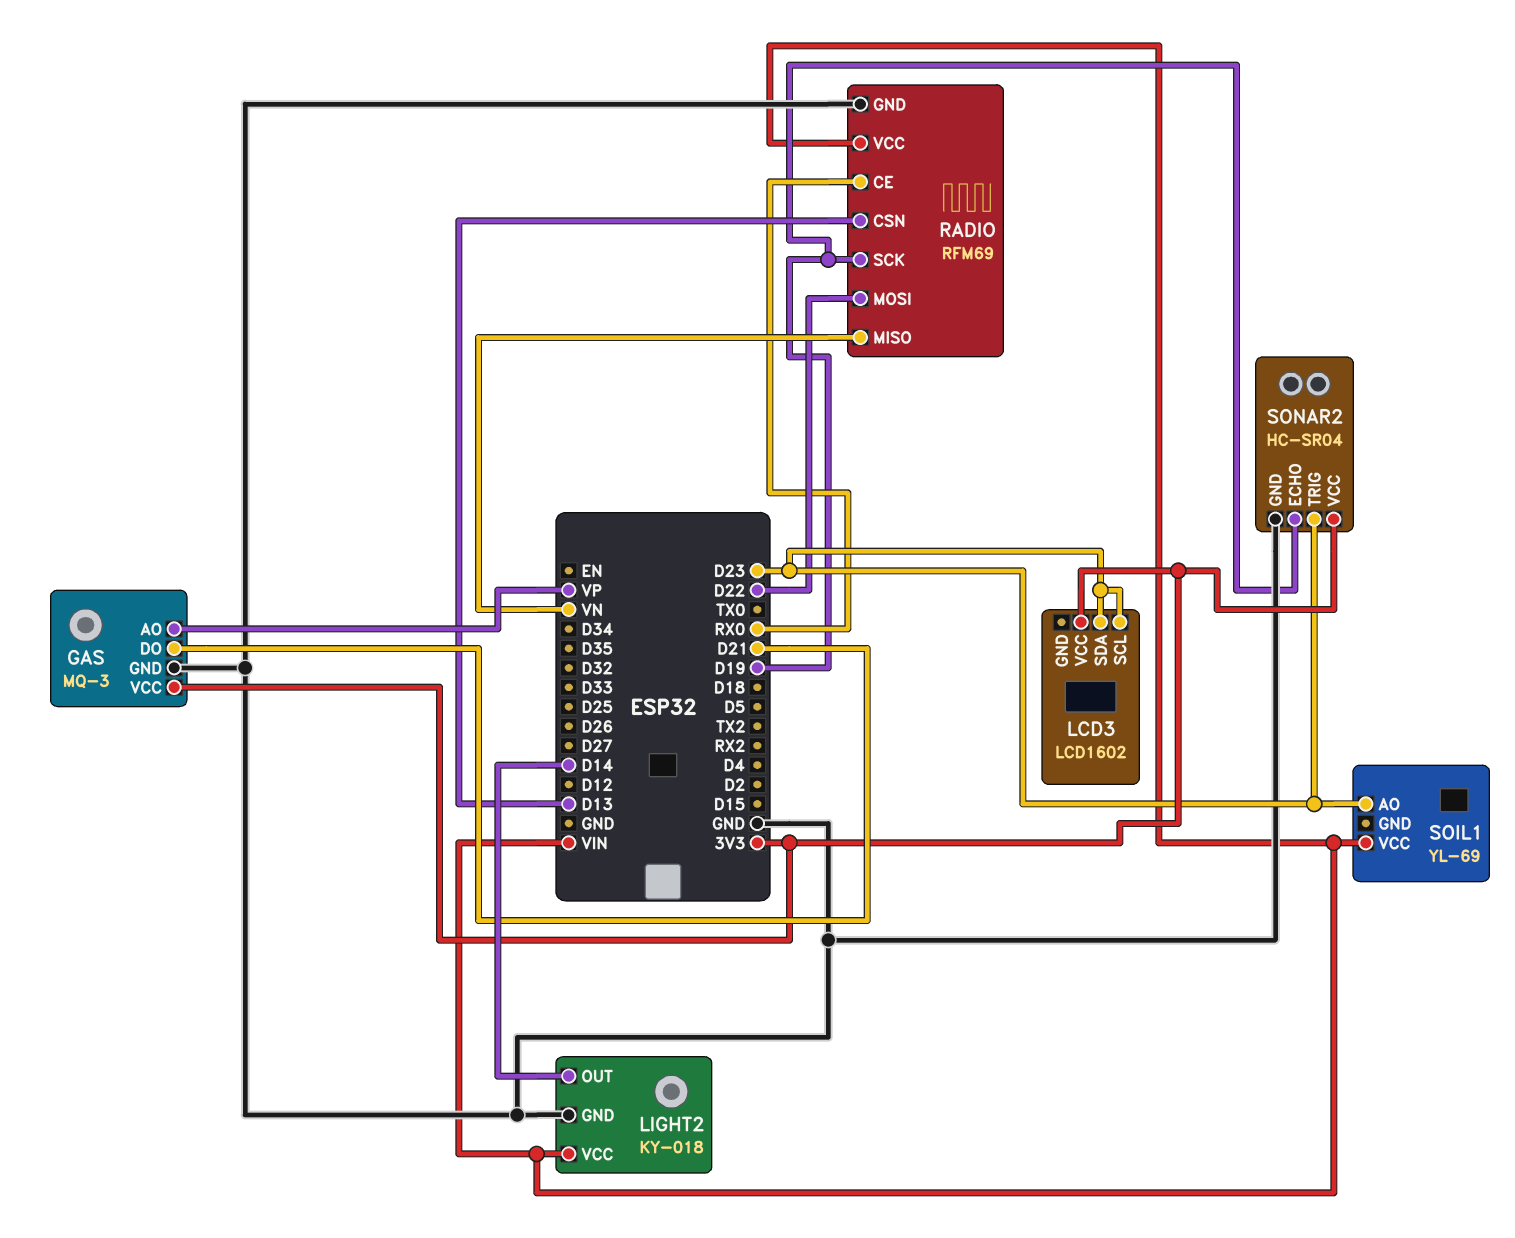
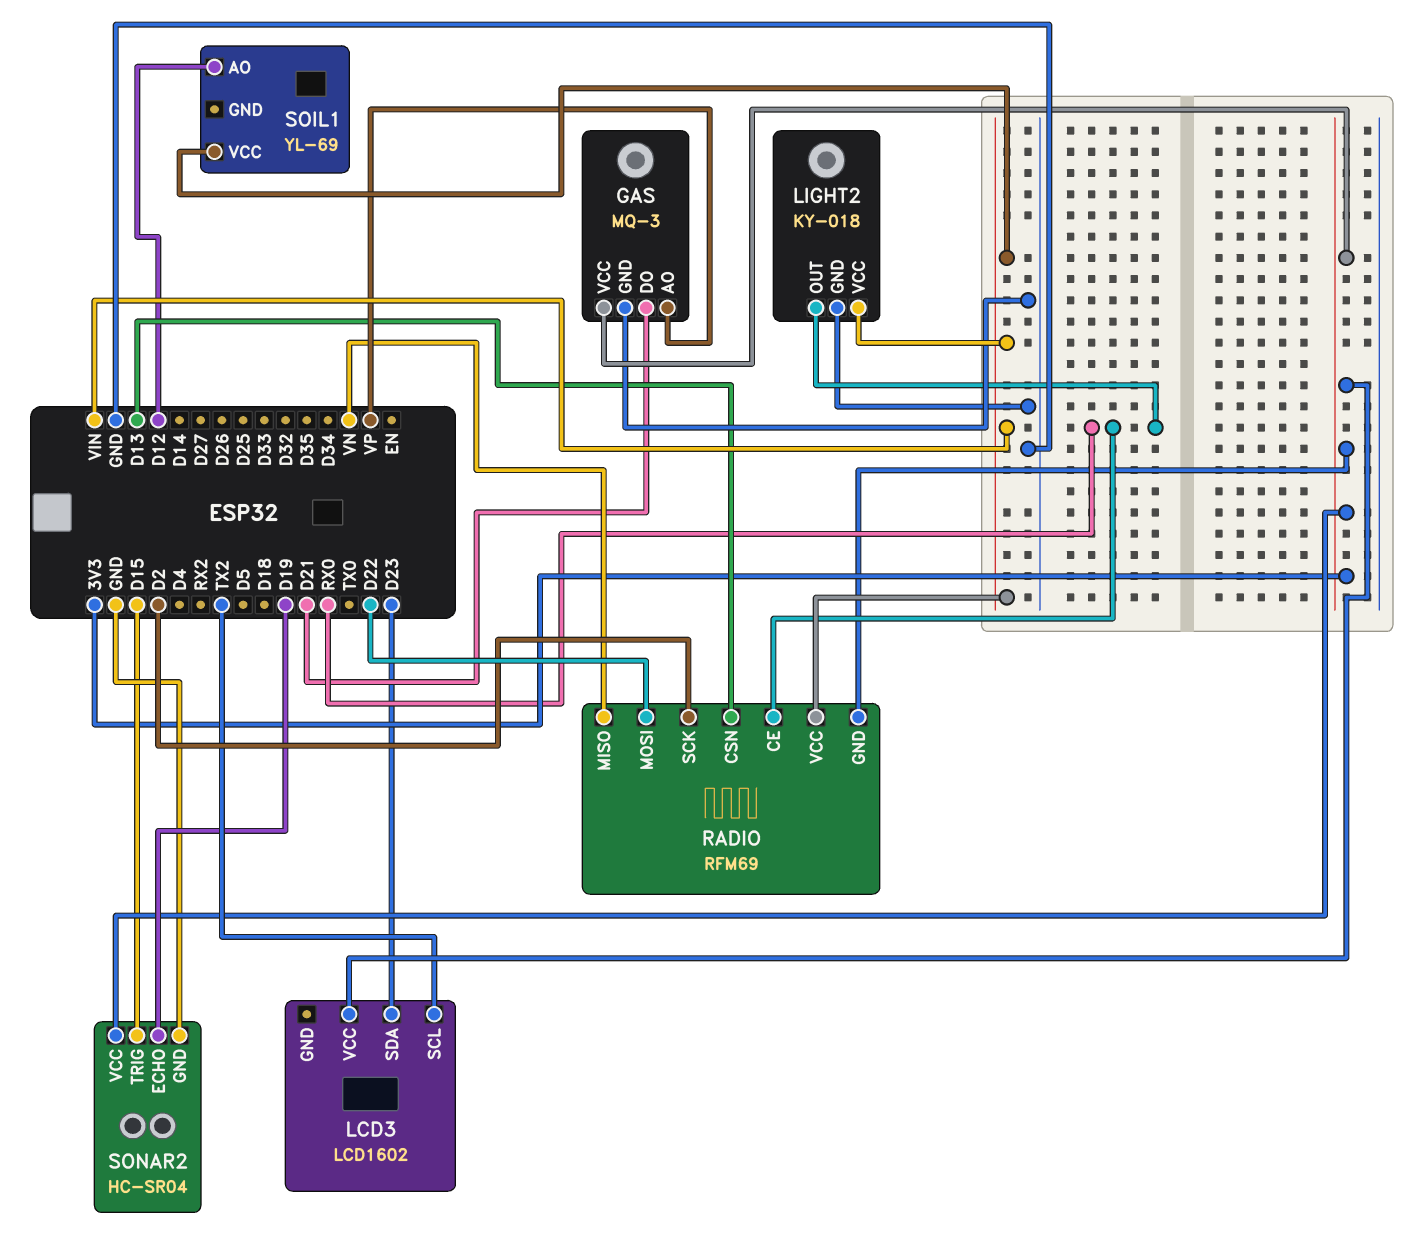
LCD3 pin SCL: D23 -> TX2
LIGHT2 pin OUT: D14 -> RX0
RADIO pin GND: GND -> 3V3
RADIO pin SCK: D19 -> D2
SOIL1 pin AO: D23 -> D12
SONAR2 pin TRIG: D23 -> D15

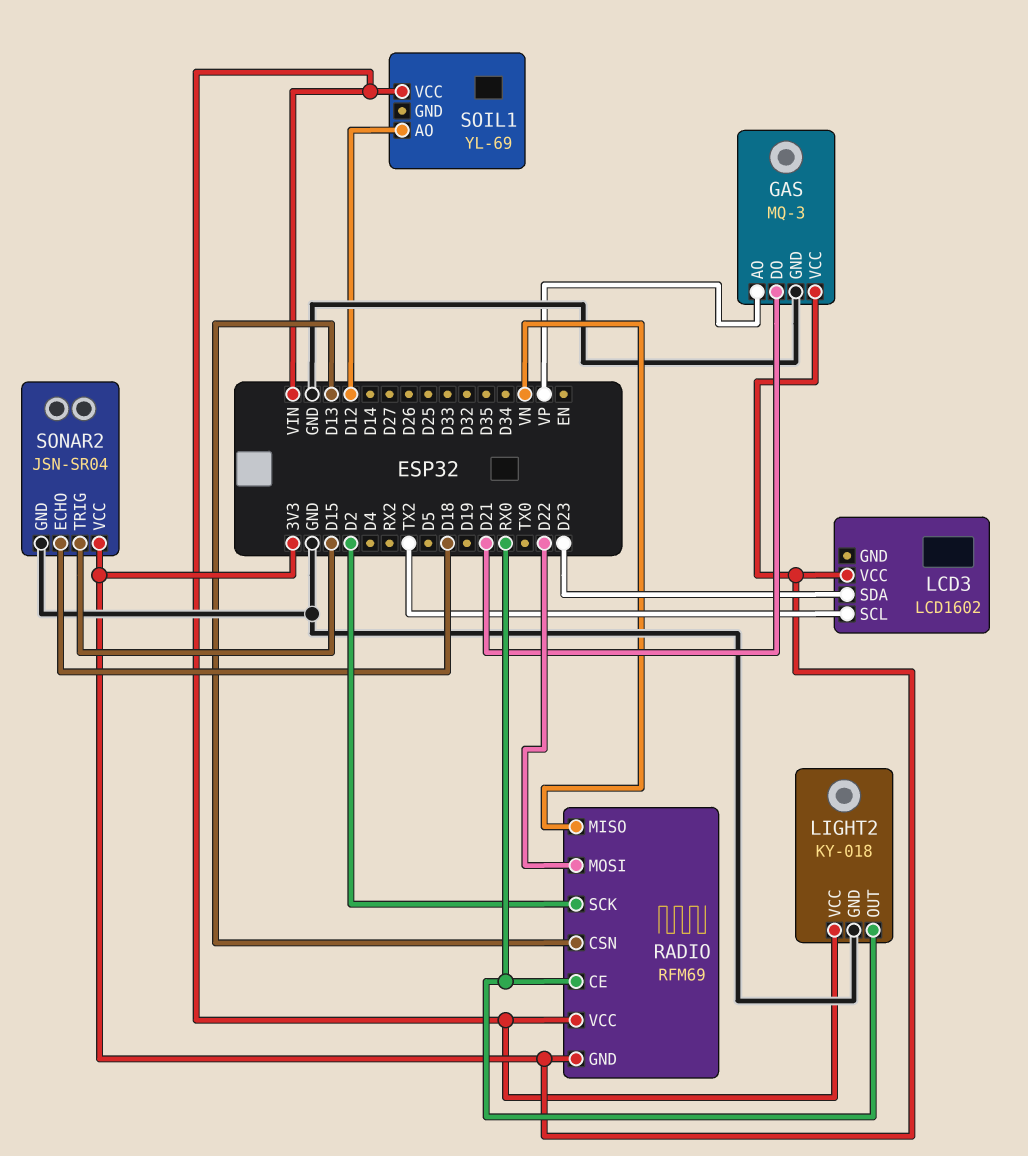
SONAR2: HC-SR04 -> JSN-SR04
SONAR2 pin ECHO: D19 -> D18

